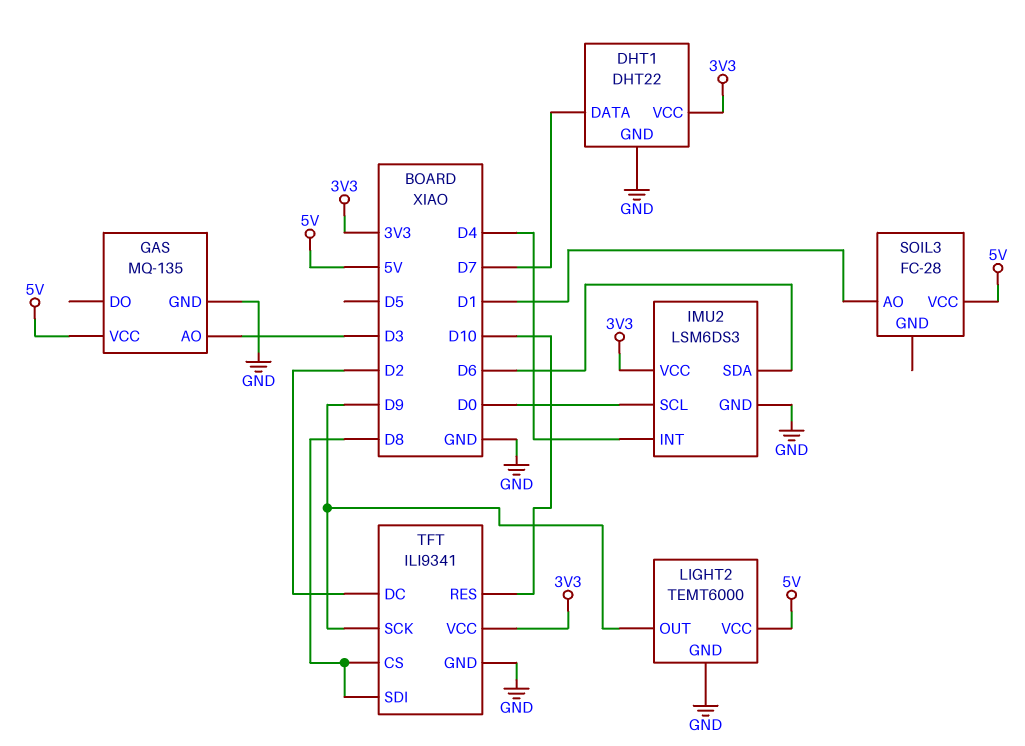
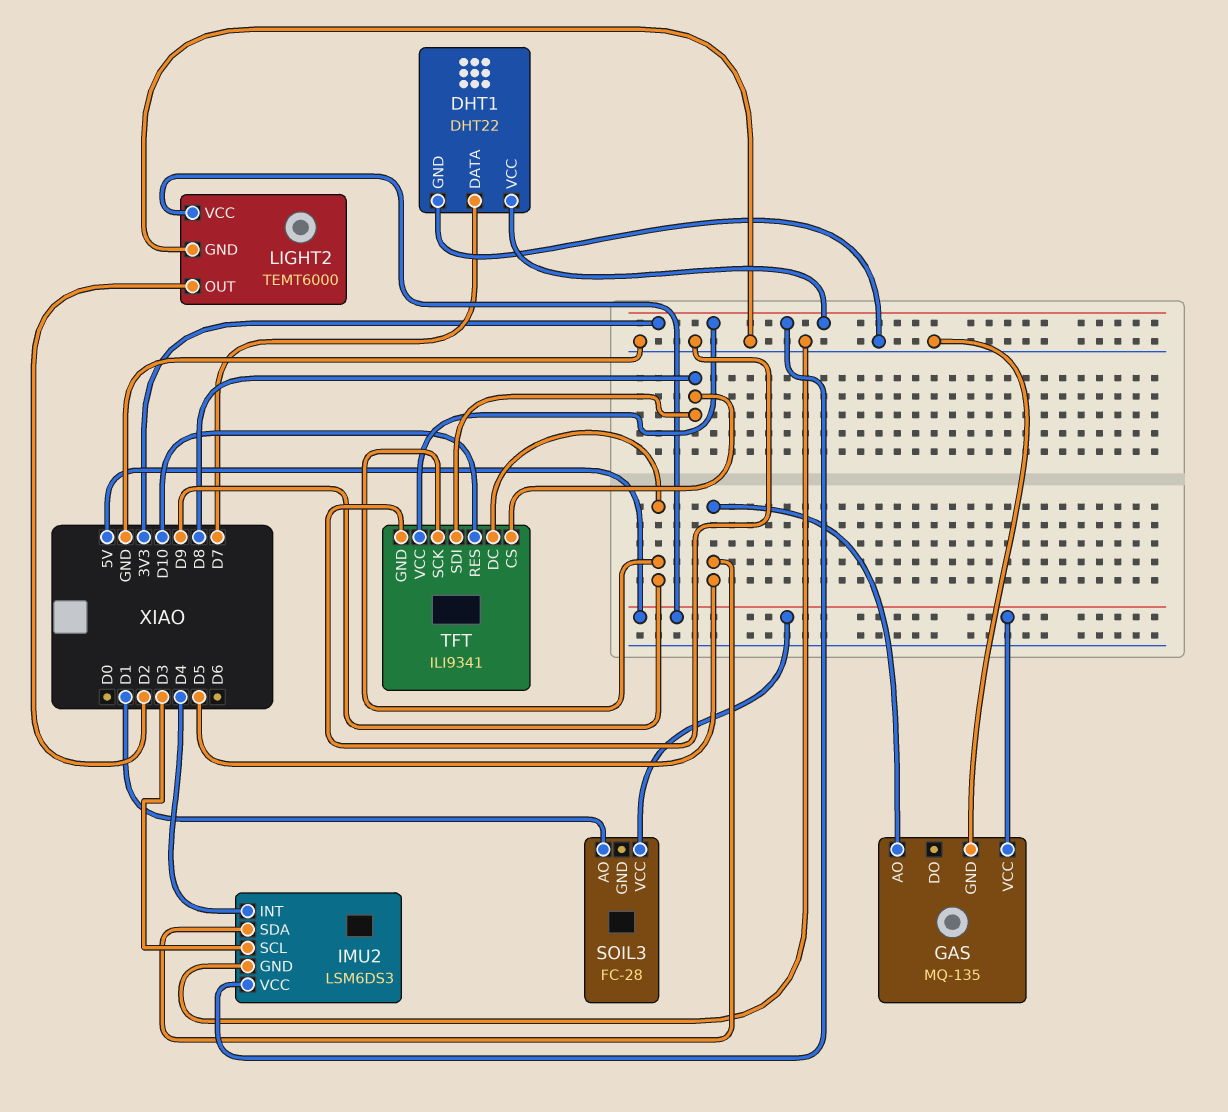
GAS pin AO: D3 -> D5
IMU2 pin SCL: D0 -> D3
IMU2 pin SDA: D6 -> D5
LIGHT2 pin OUT: D9 -> D2
TFT pin DC: D2 -> D9

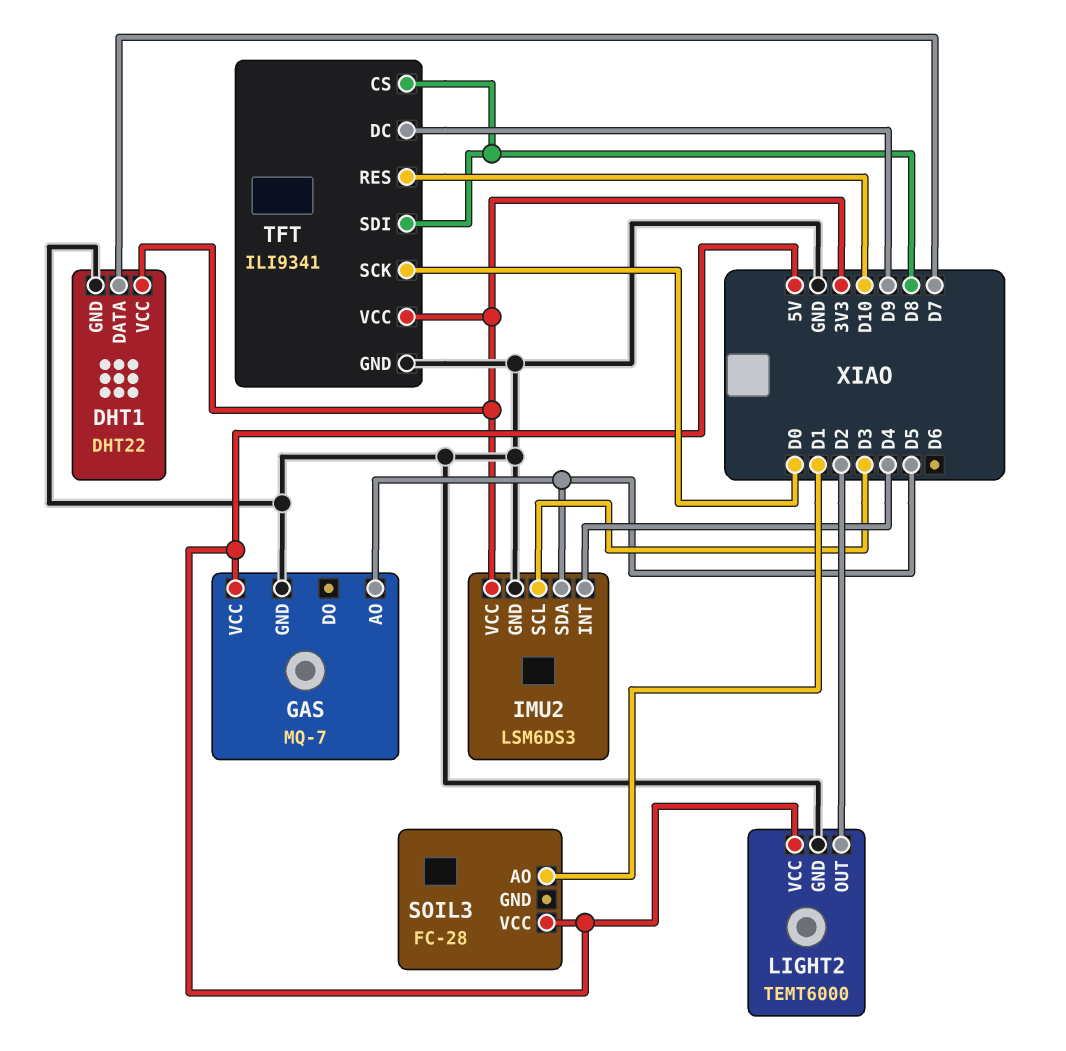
GAS: MQ-135 -> MQ-7
TFT pin SCK: D9 -> D0

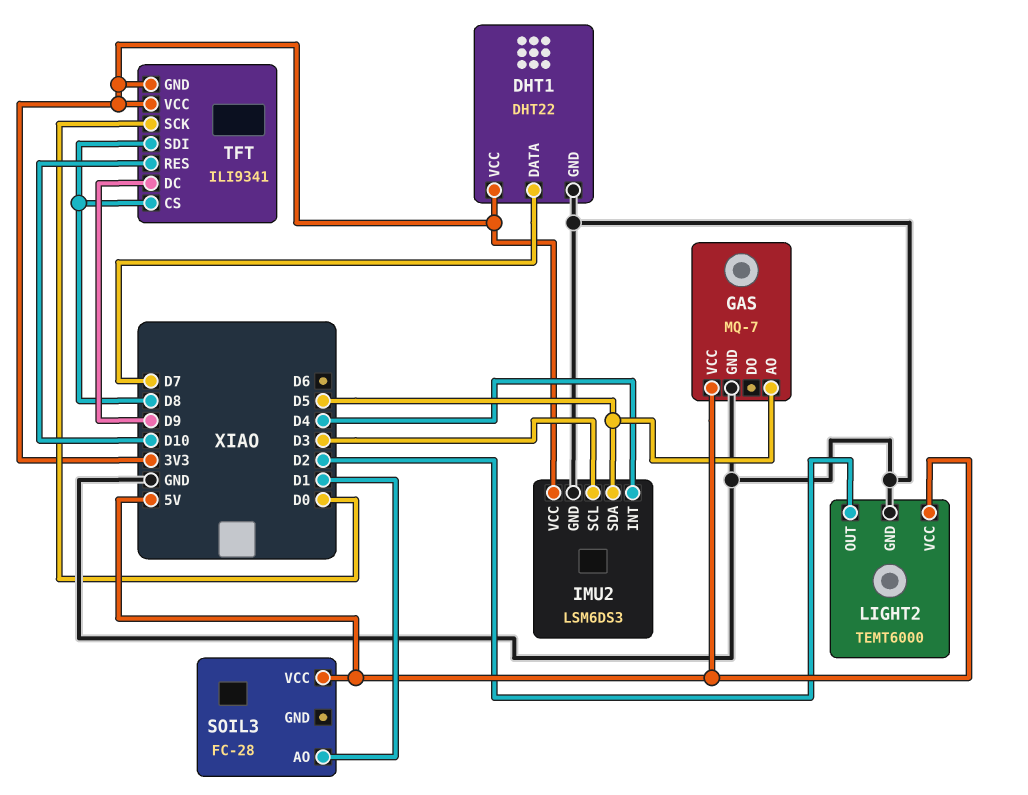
TFT pin GND: GND -> 3V3

